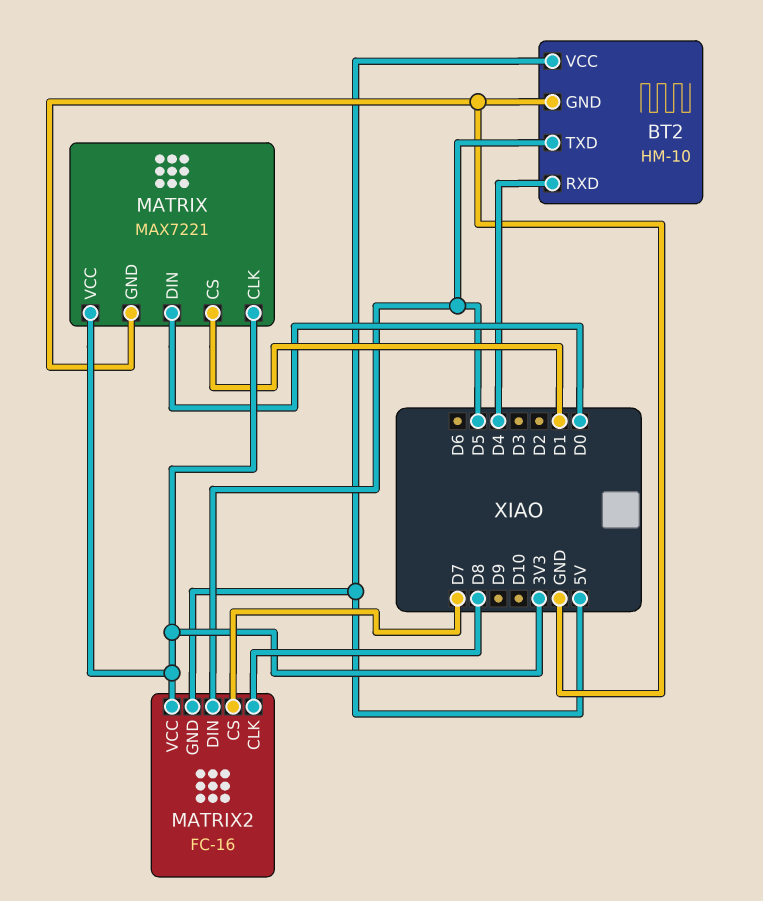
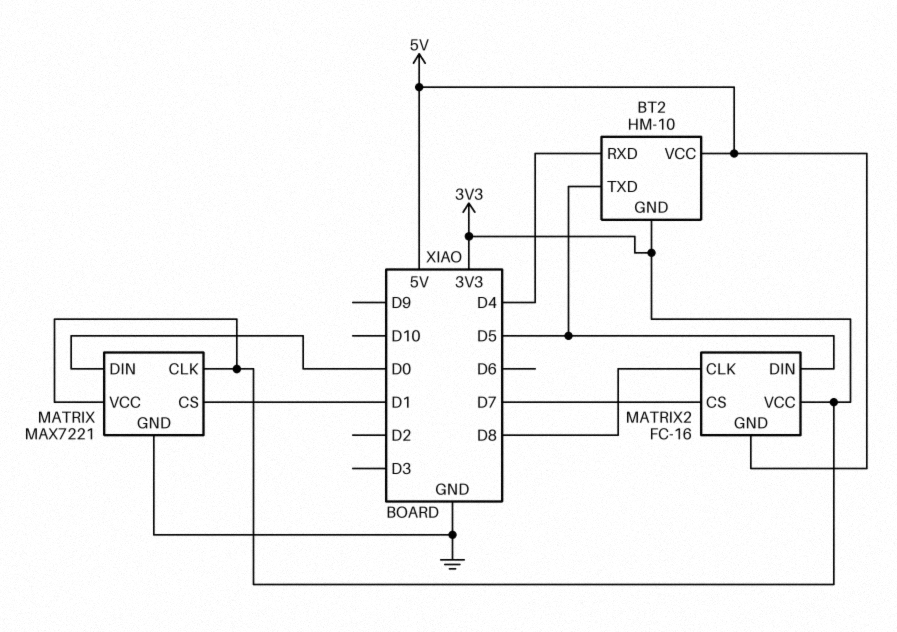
BT2 pin GND: GND -> 3V3

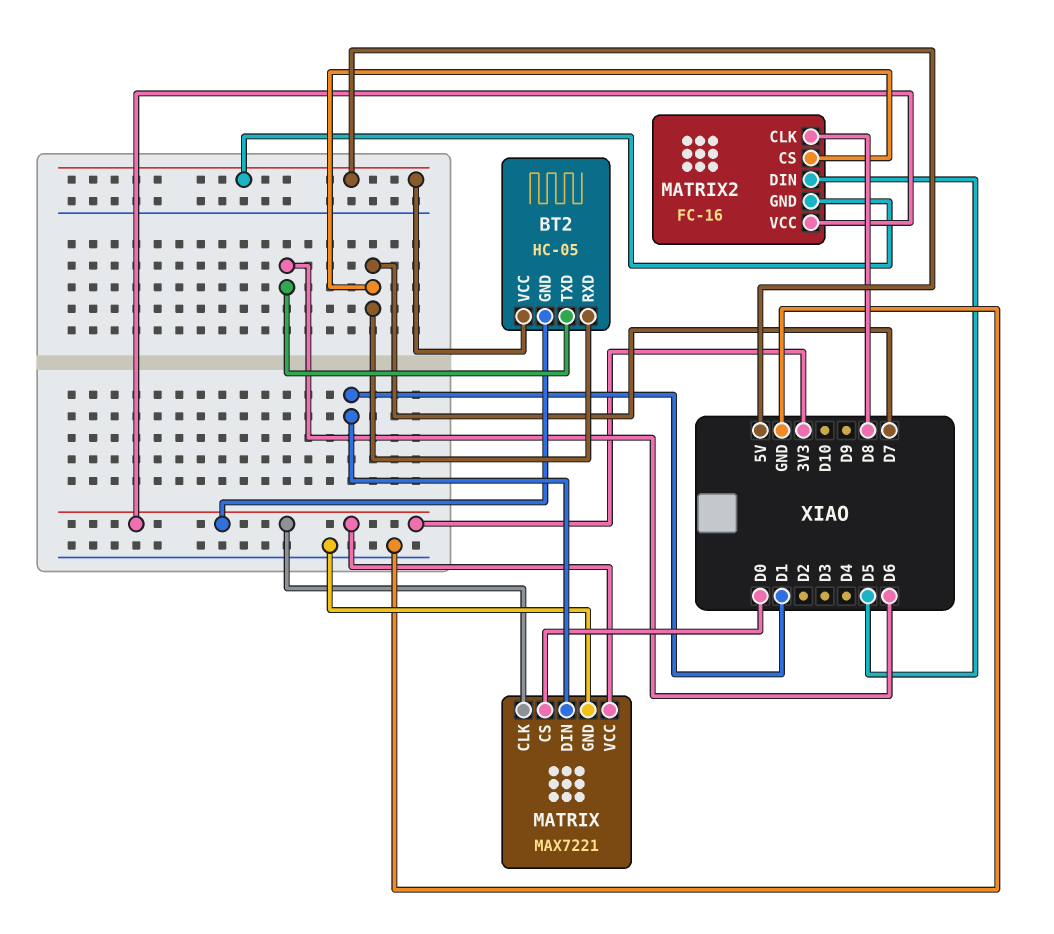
BT2: HM-10 -> HC-05
BT2 pin RXD: D4 -> D7
BT2 pin TXD: D5 -> D6
MATRIX pin CS: D1 -> D0
MATRIX pin DIN: D0 -> D1

